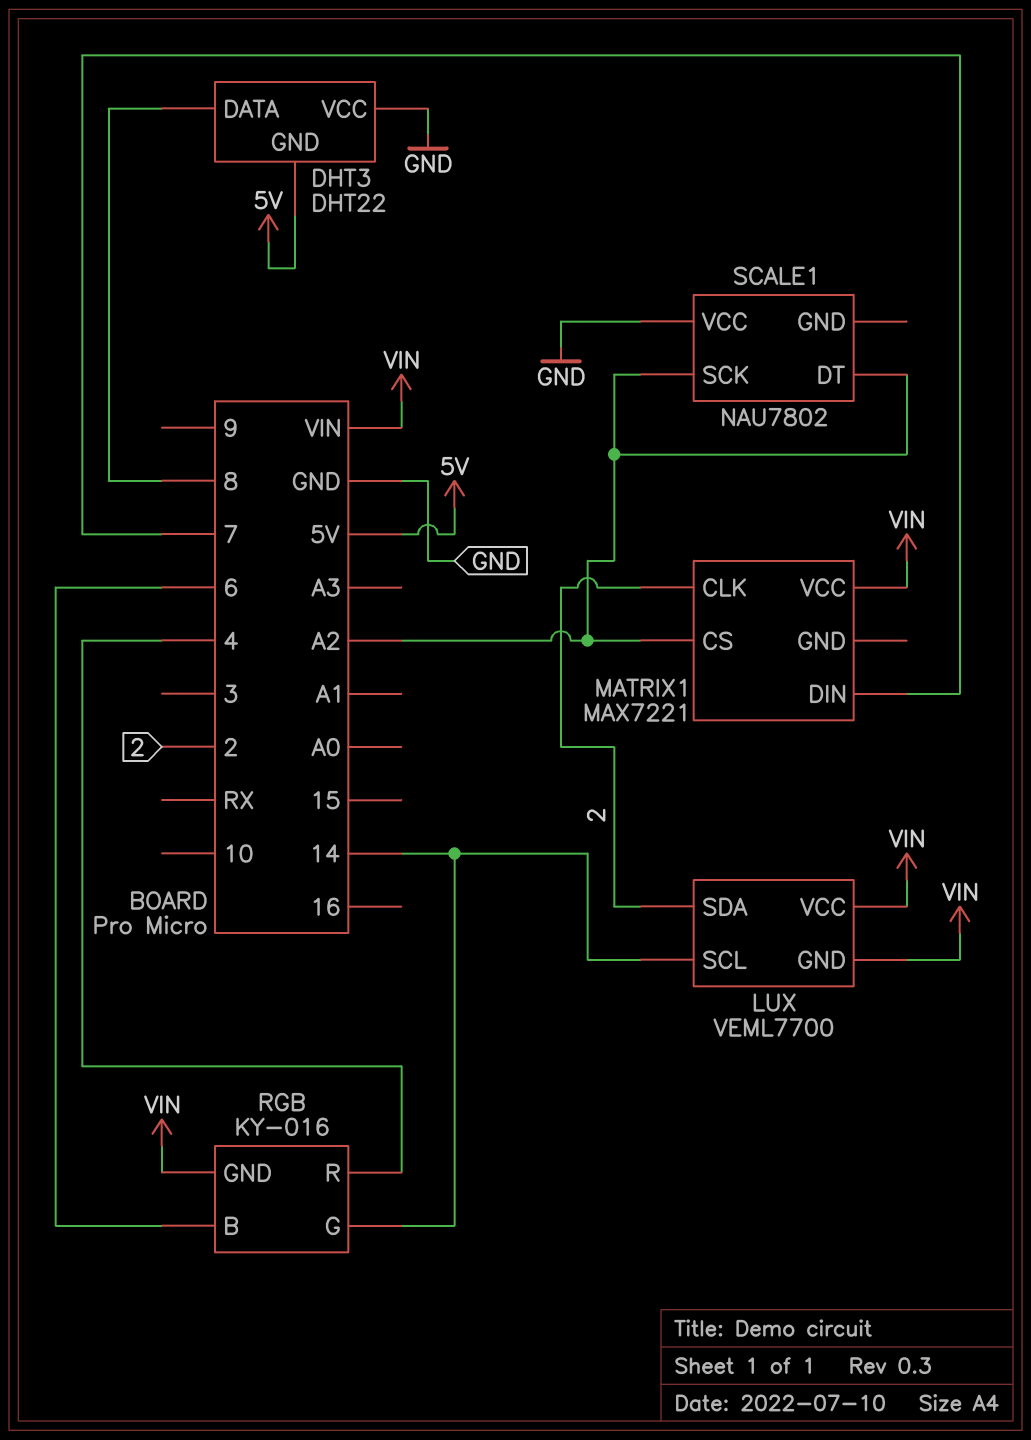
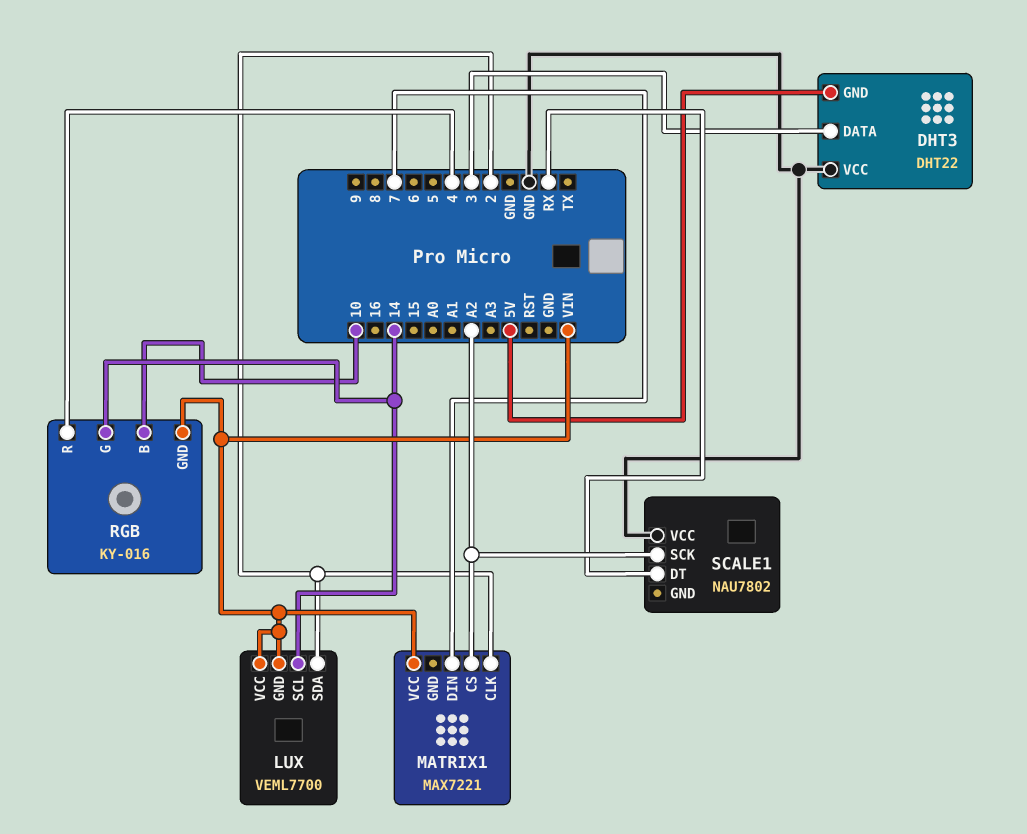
DHT3 pin DATA: 8 -> 3
RGB pin B: 6 -> 10
SCALE1 pin DT: A2 -> RX

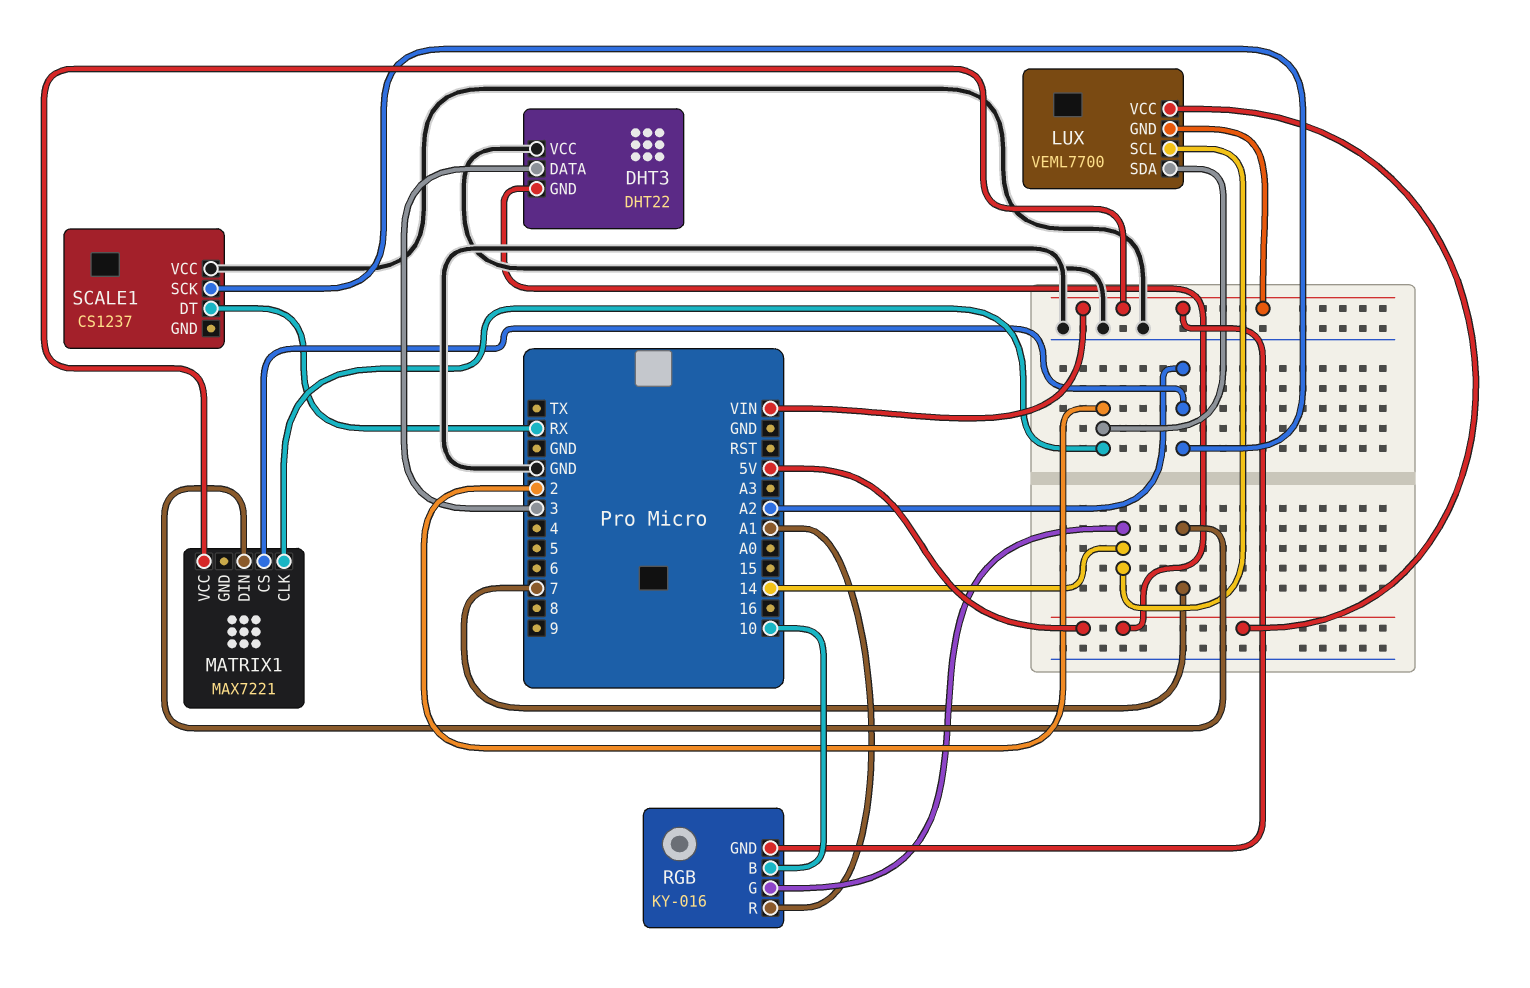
LUX pin VCC: VIN -> 5V
RGB pin R: 4 -> A1
SCALE1: NAU7802 -> CS1237

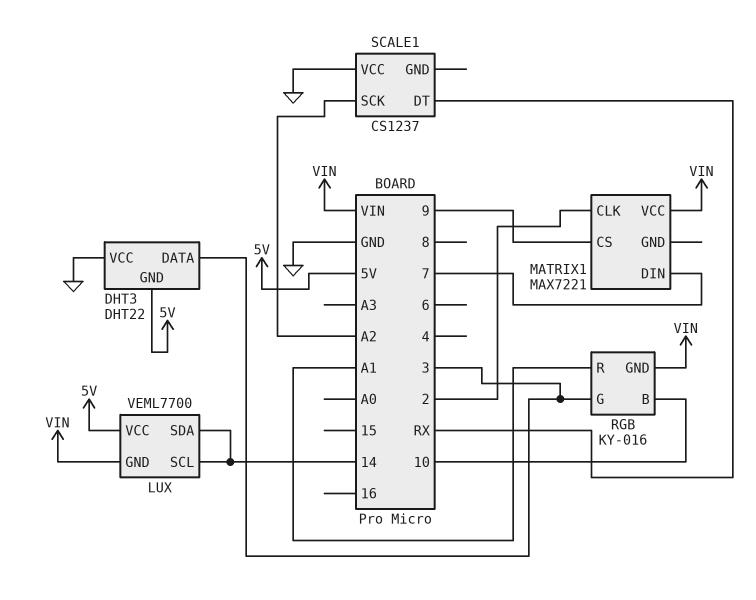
LUX pin SDA: 2 -> 14
MATRIX1 pin CS: A2 -> 9
RGB pin G: 14 -> 3

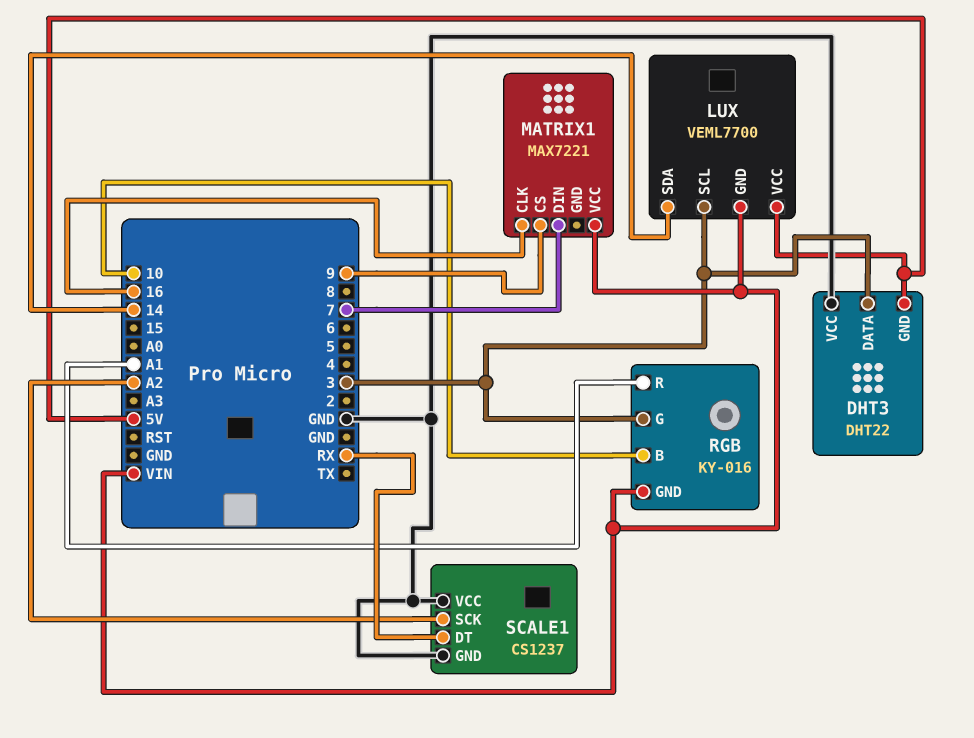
LUX pin SCL: 14 -> 3
MATRIX1 pin CLK: 2 -> 16
SCALE1 pin GND: none -> GND

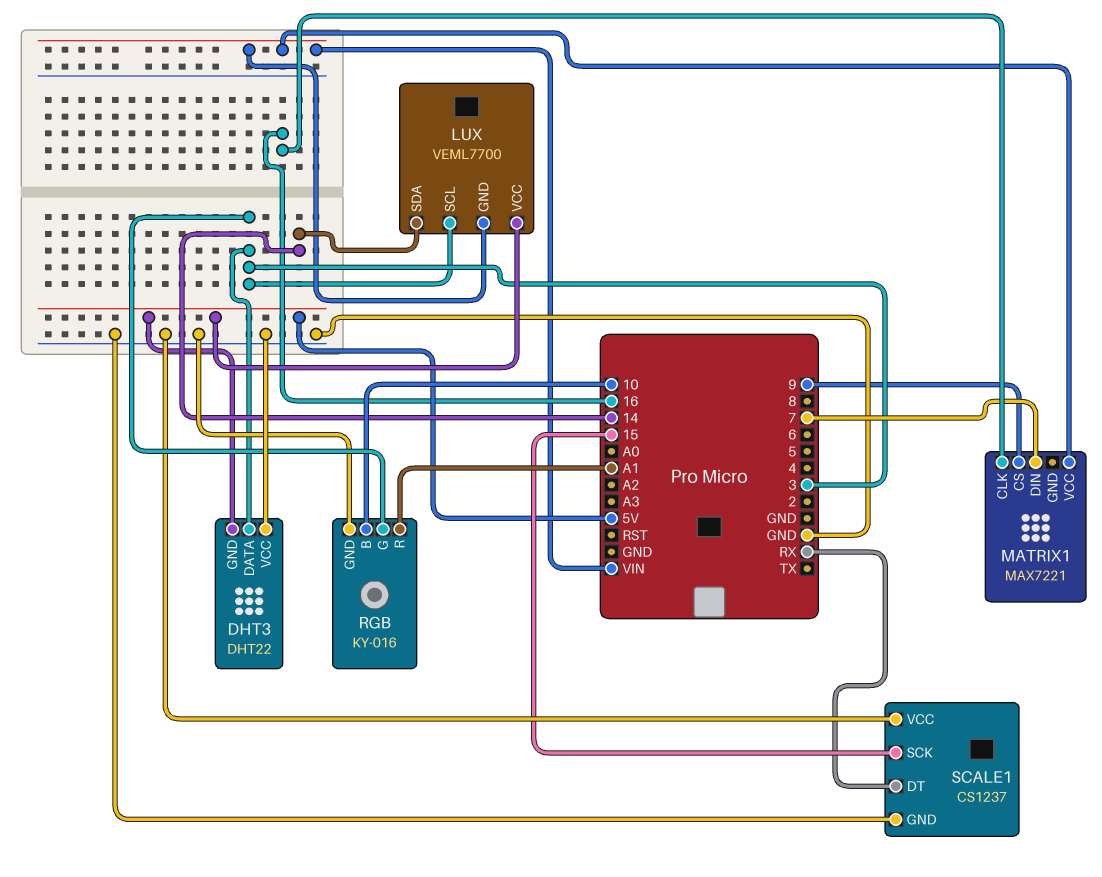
RGB pin GND: VIN -> GND
SCALE1 pin SCK: A2 -> 15

